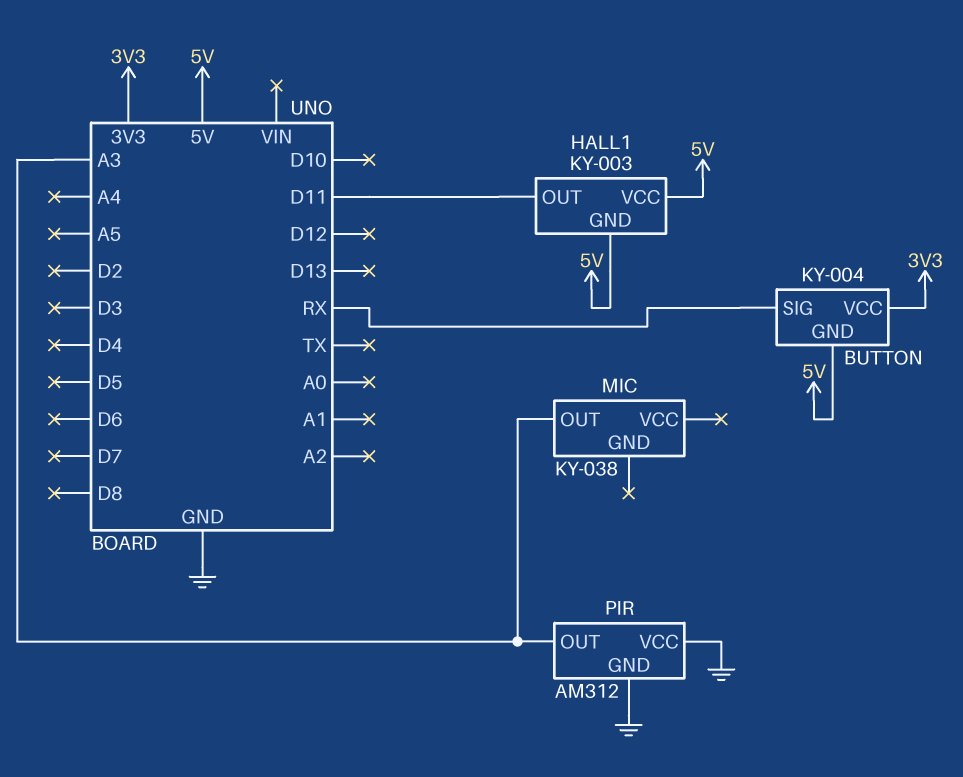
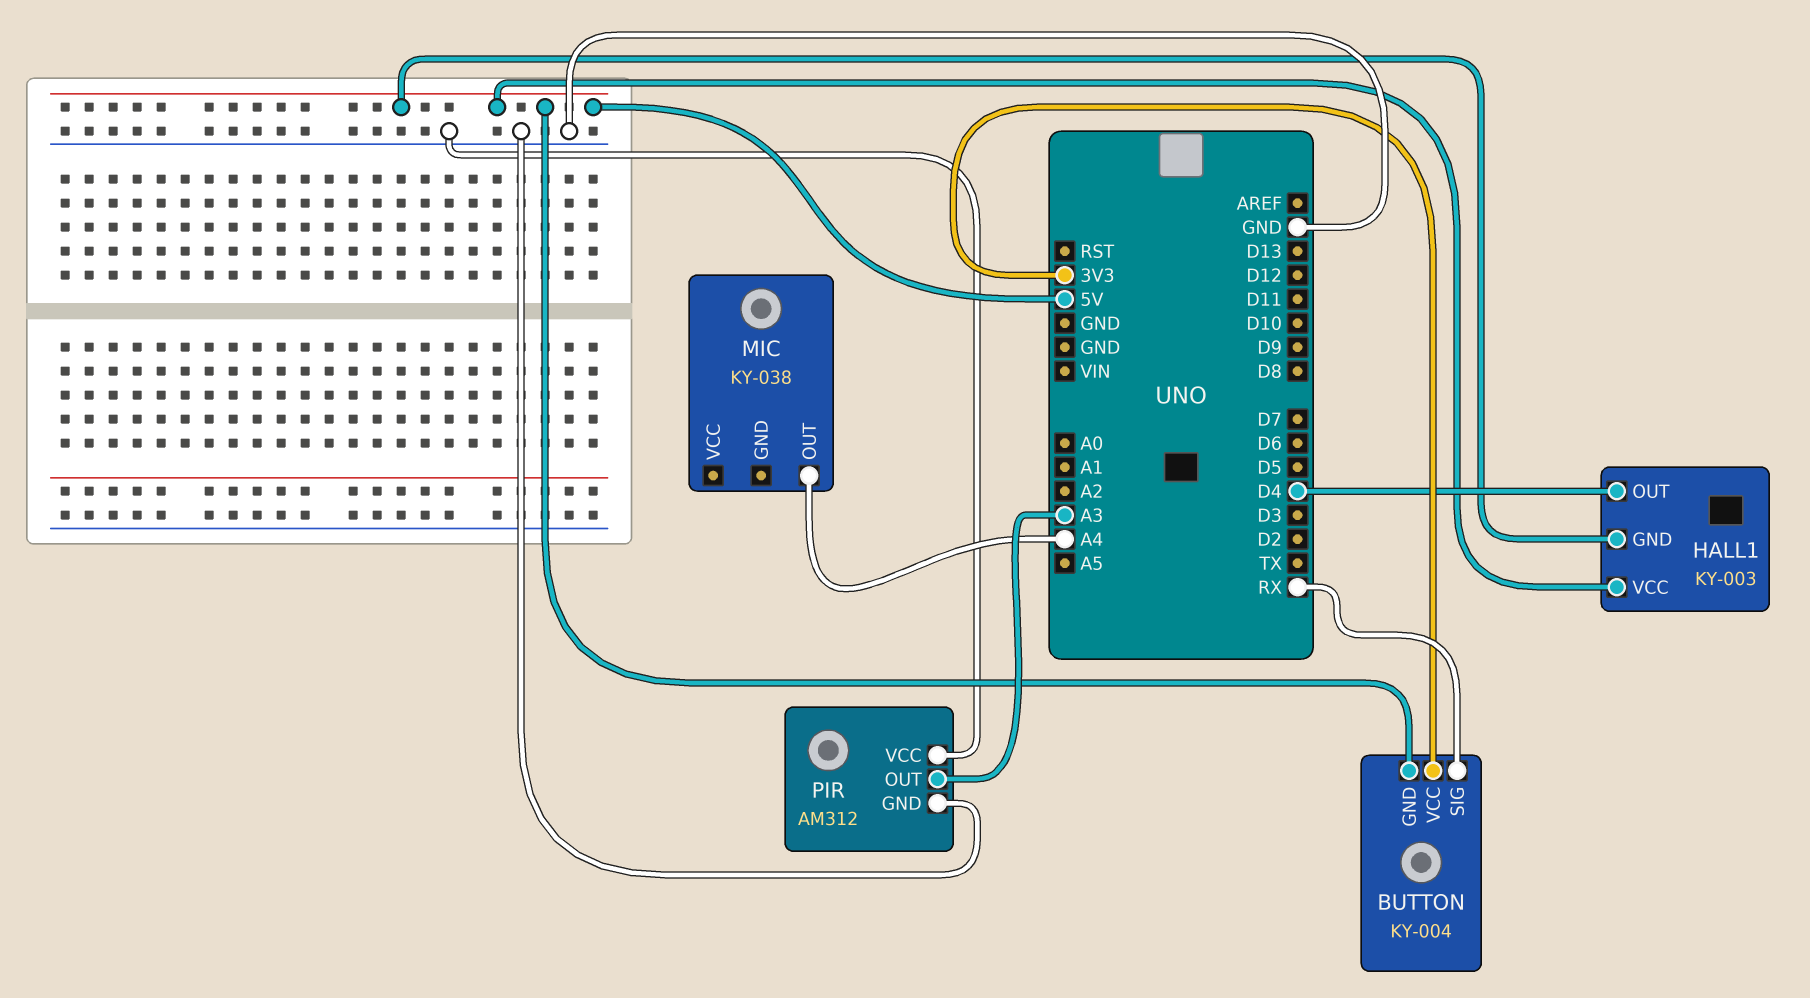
HALL1 pin OUT: D11 -> D4
MIC pin OUT: A3 -> A4

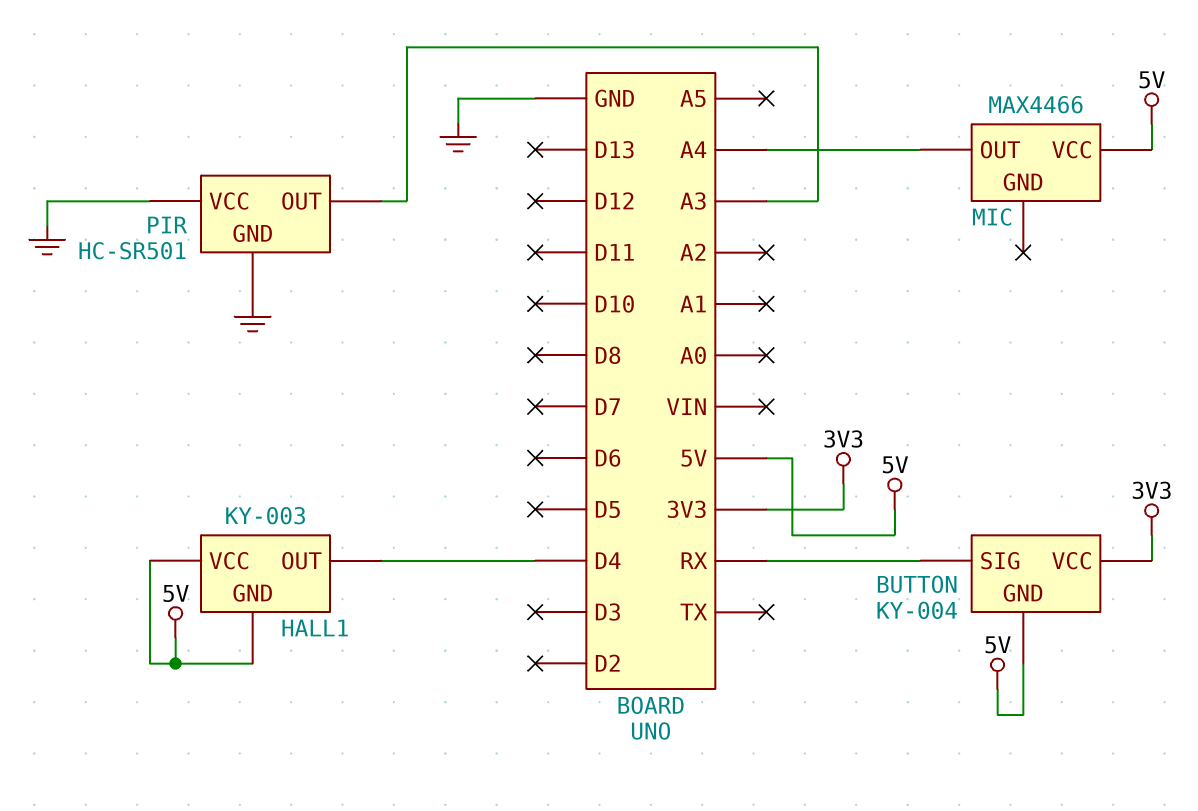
MIC: KY-038 -> MAX4466
MIC pin VCC: none -> 5V
PIR: AM312 -> HC-SR501

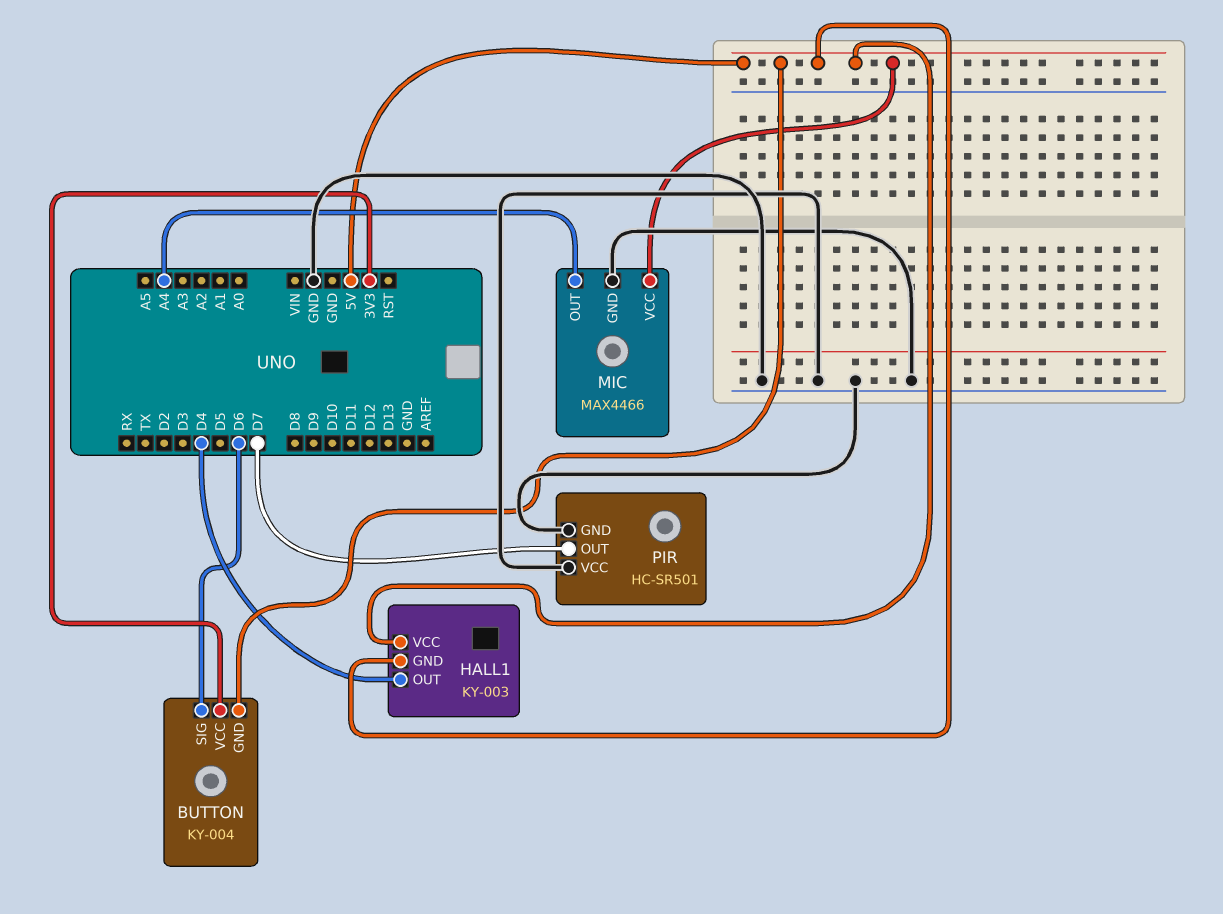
BUTTON pin SIG: RX -> D6
MIC pin GND: none -> GND
PIR pin OUT: A3 -> D7

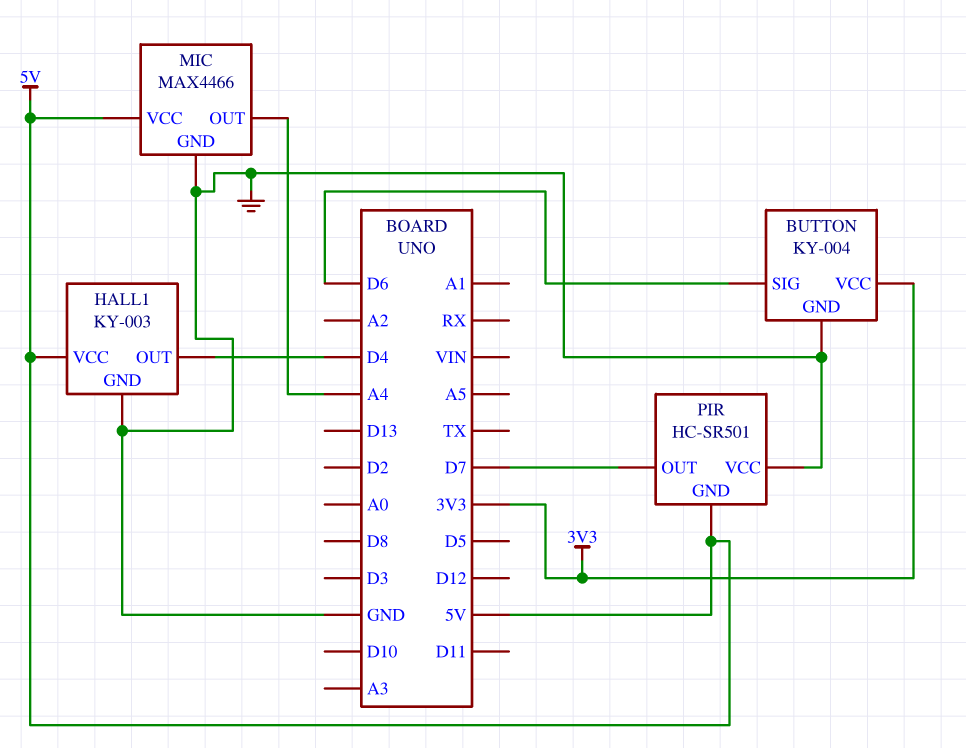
BUTTON pin GND: 5V -> GND
HALL1 pin GND: 5V -> GND
PIR pin GND: GND -> 5V

